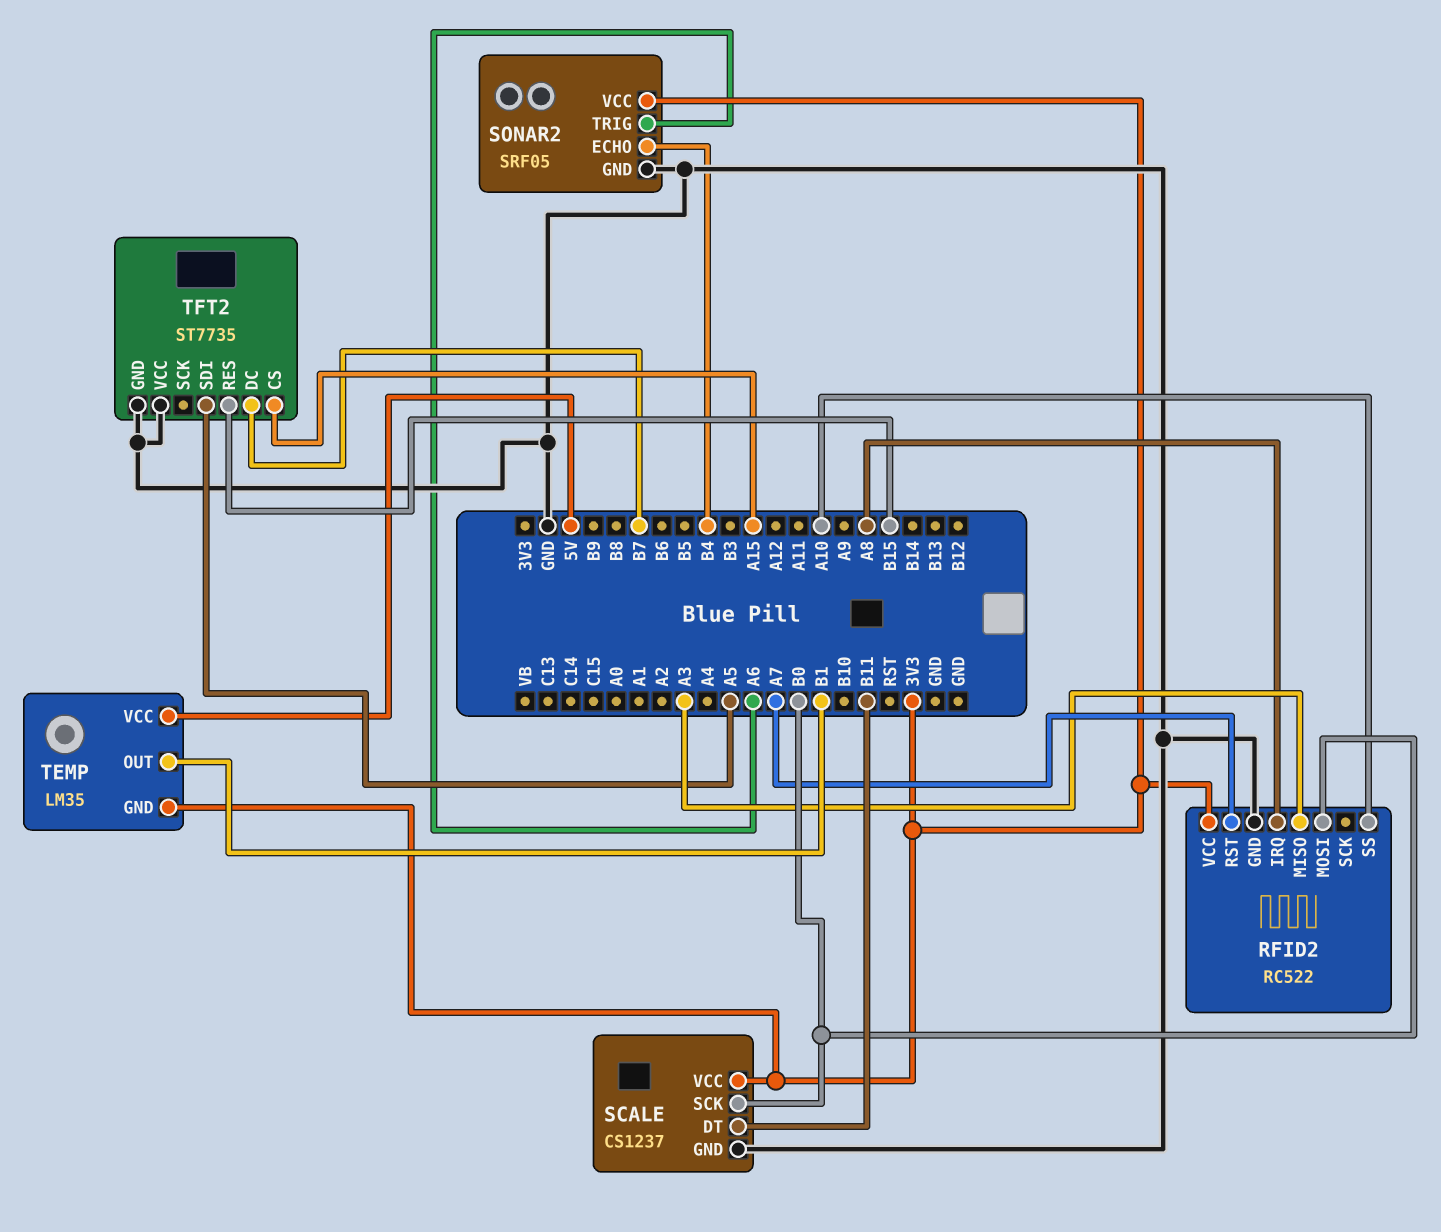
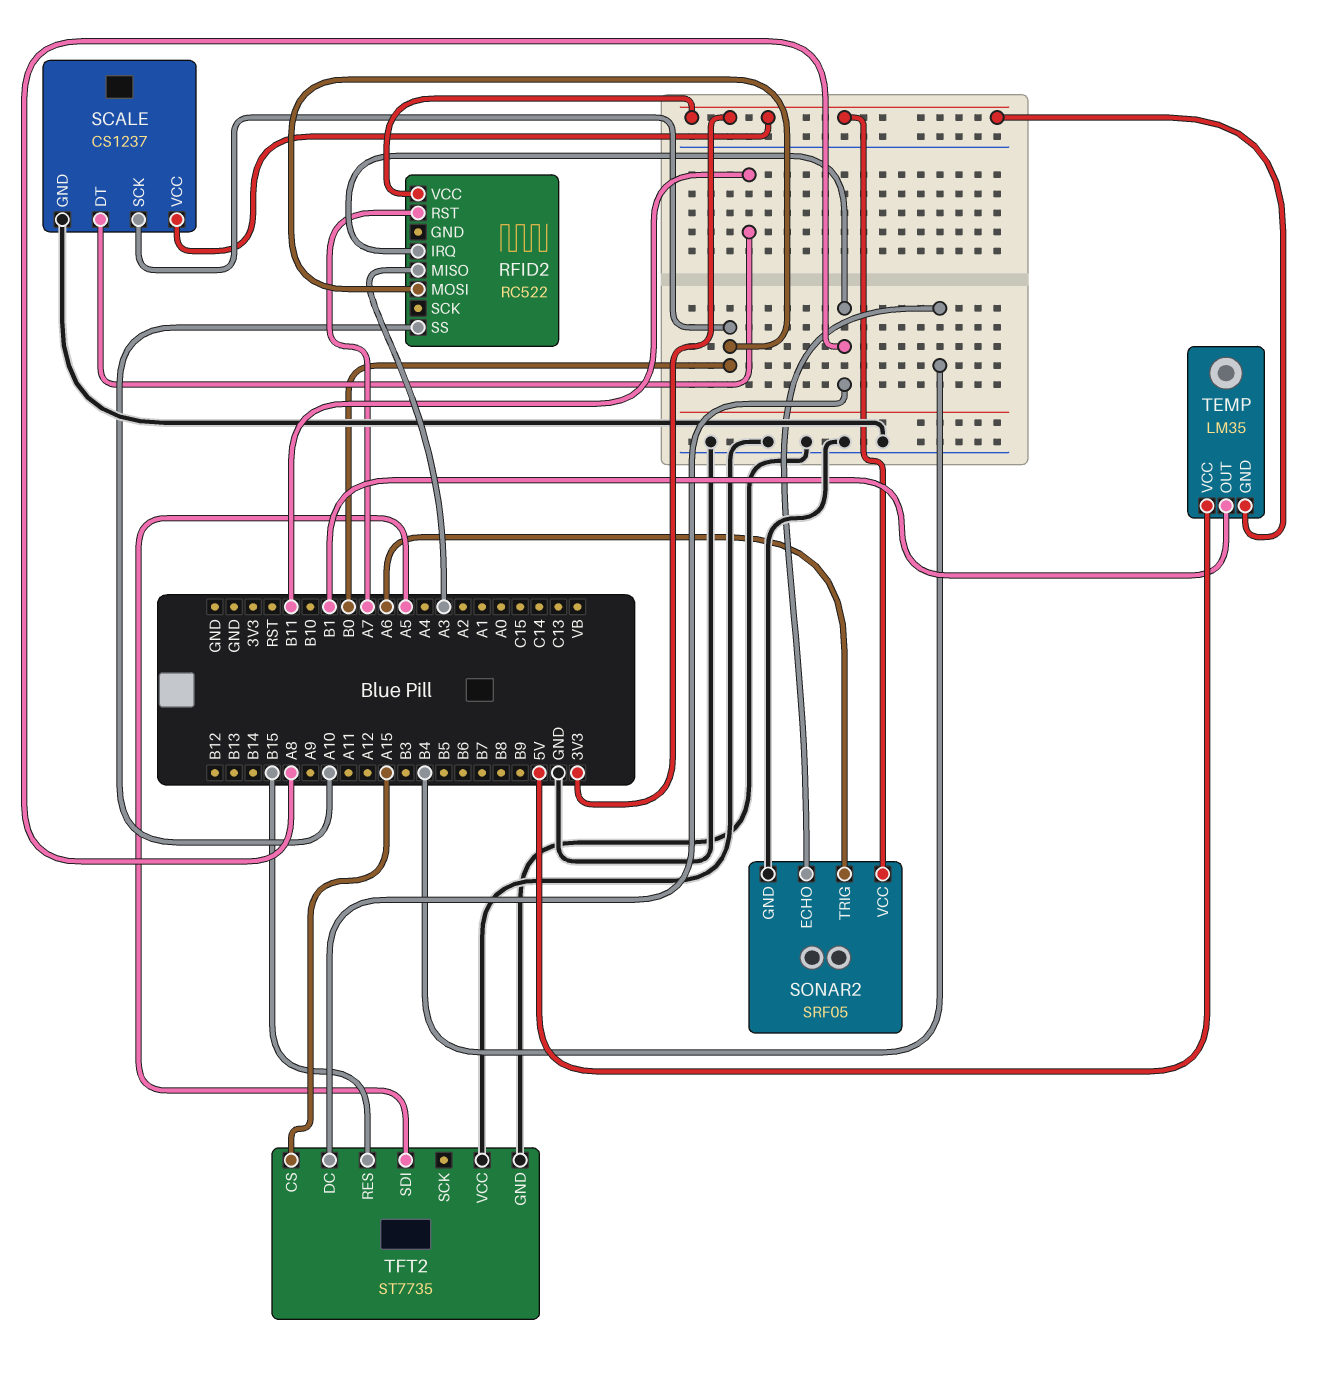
RFID2 pin GND: GND -> none
TFT2 pin DC: B7 -> A8

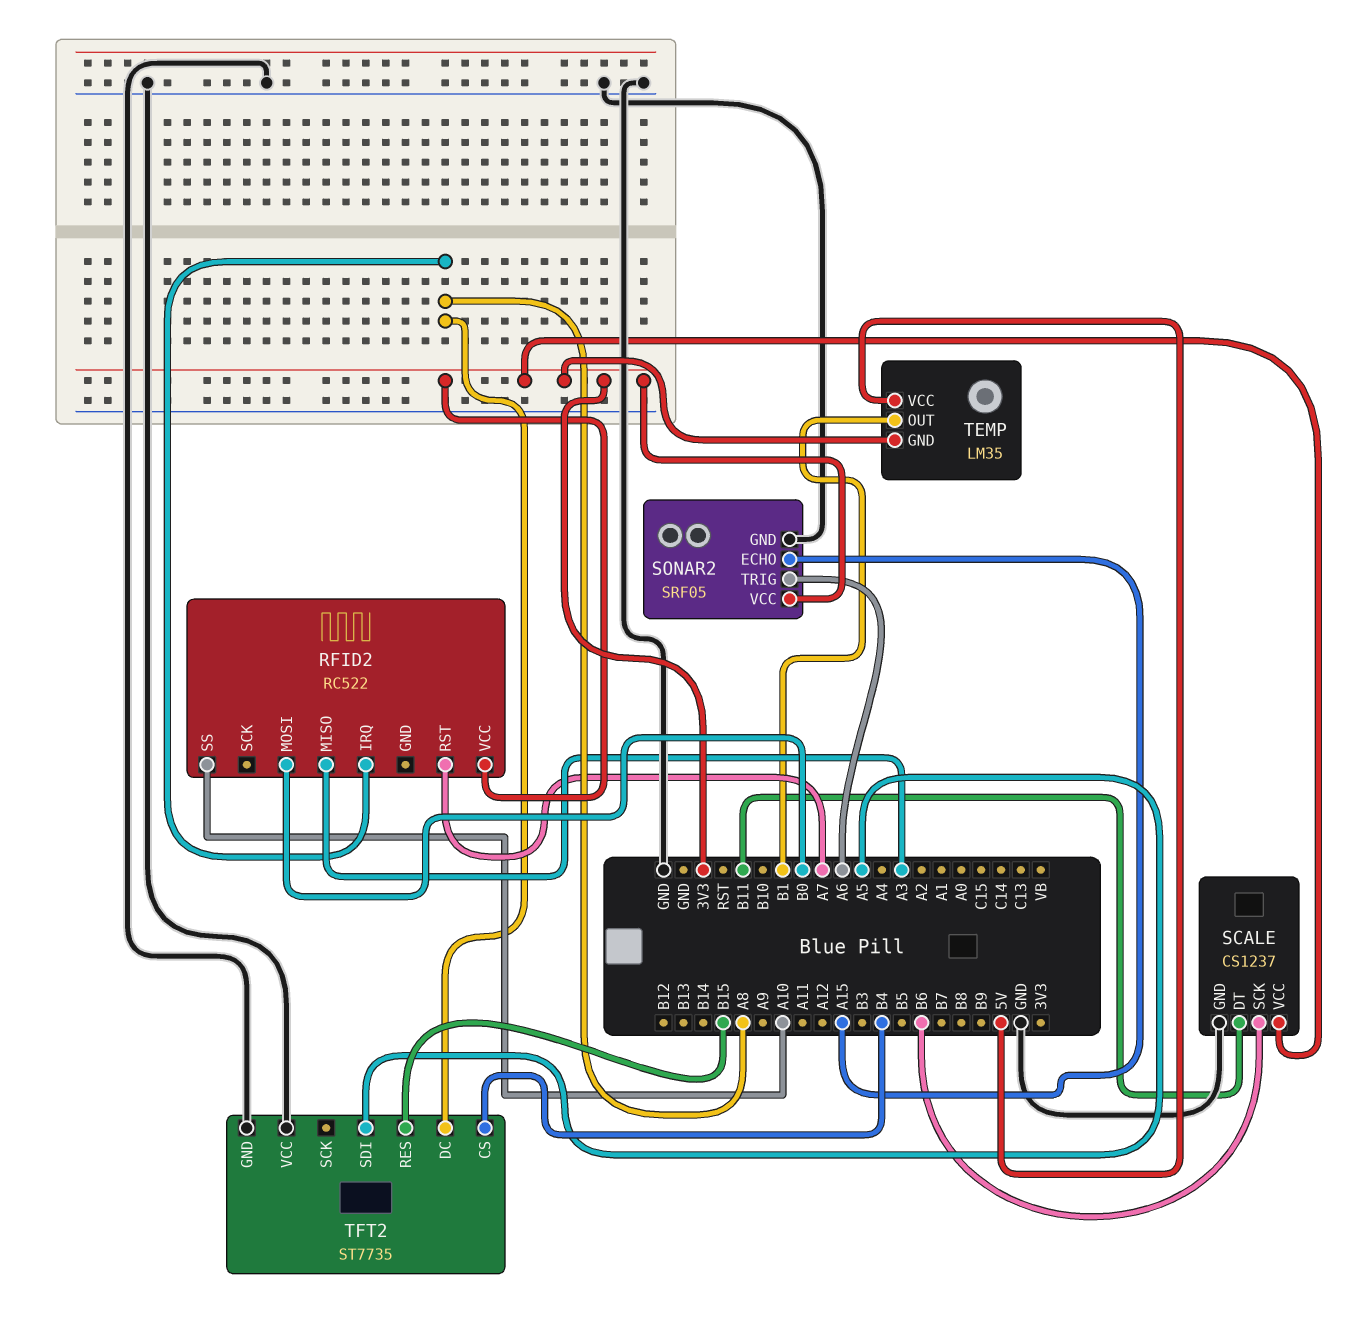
SCALE pin SCK: B0 -> B6
SONAR2 pin ECHO: B4 -> A15
TFT2 pin CS: A15 -> B4

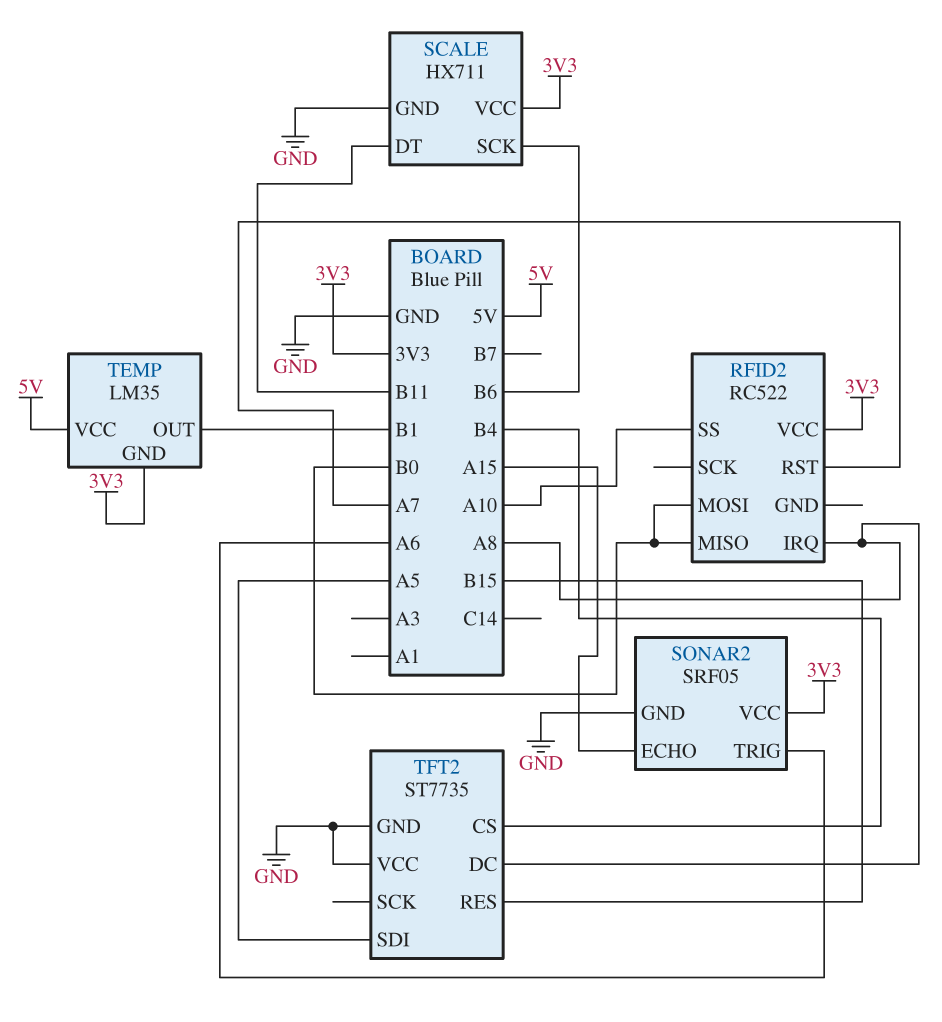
RFID2 pin MISO: A3 -> B0
SCALE: CS1237 -> HX711

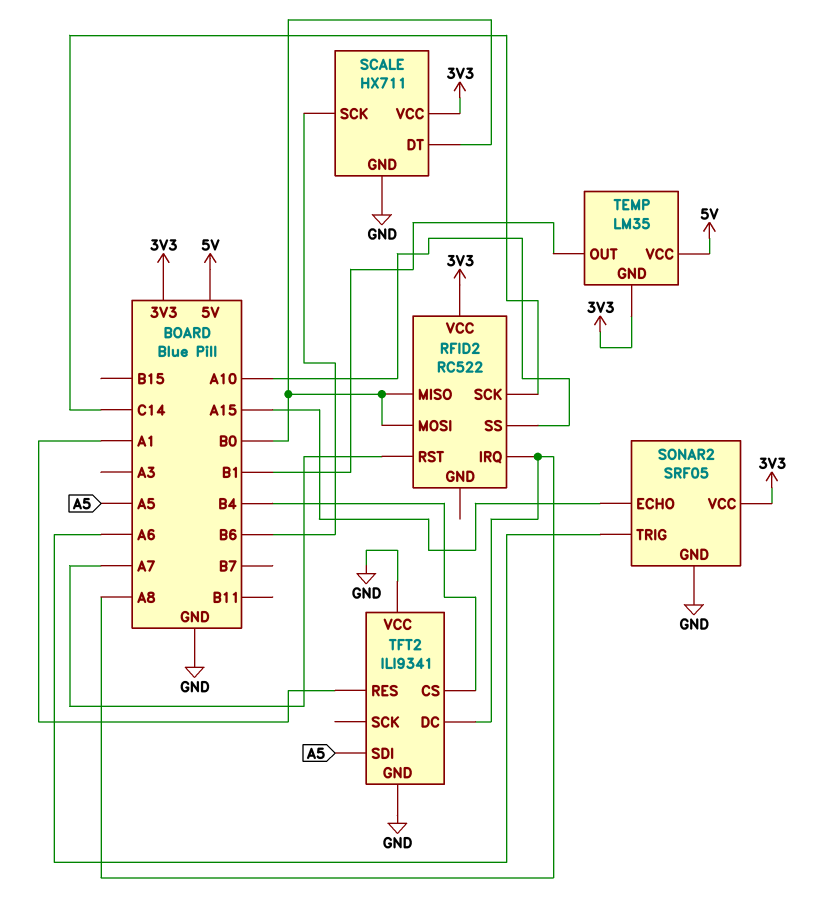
RFID2 pin SCK: none -> C14
SCALE pin DT: B11 -> B0
TFT2: ST7735 -> ILI9341
TFT2 pin RES: B15 -> A1

